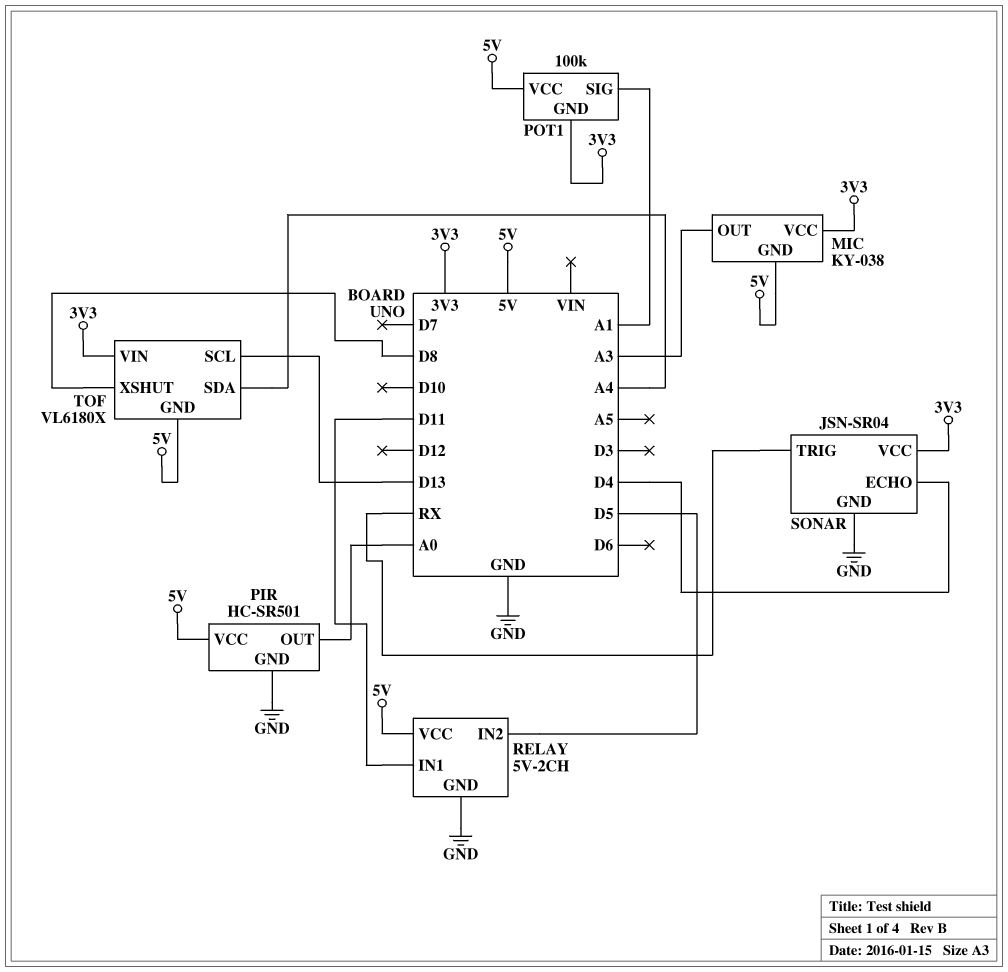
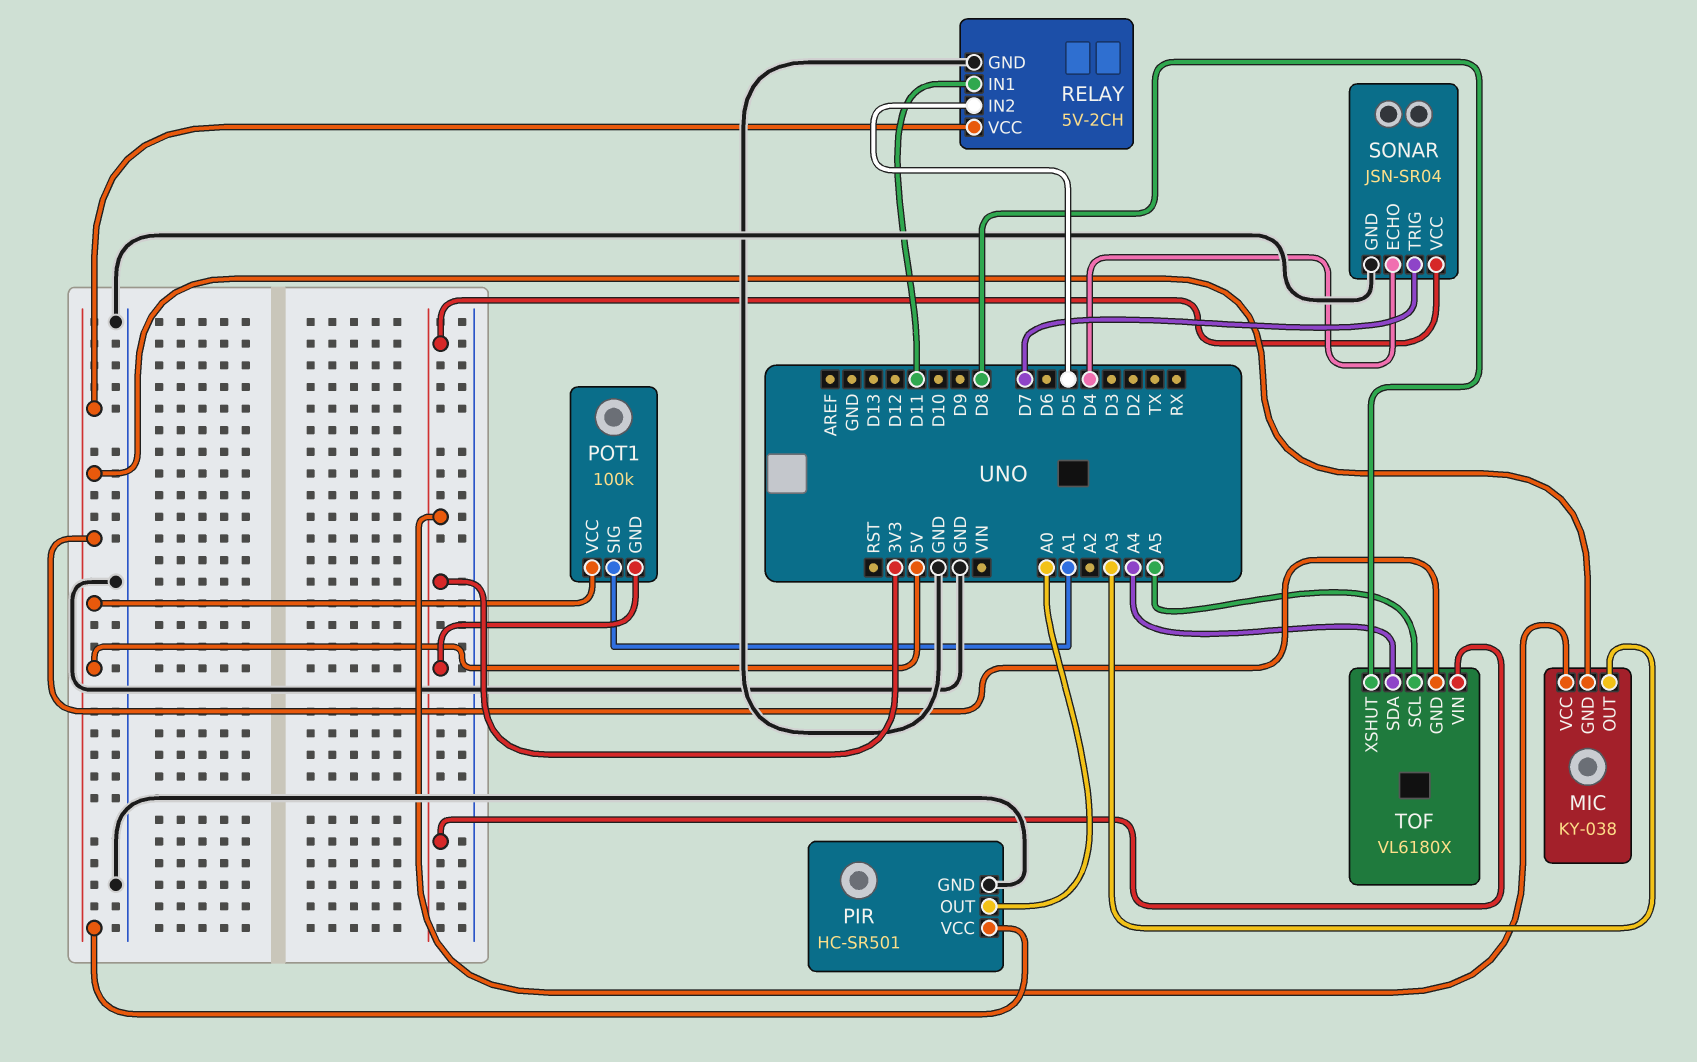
SONAR pin TRIG: RX -> D7
TOF pin SCL: D13 -> A5

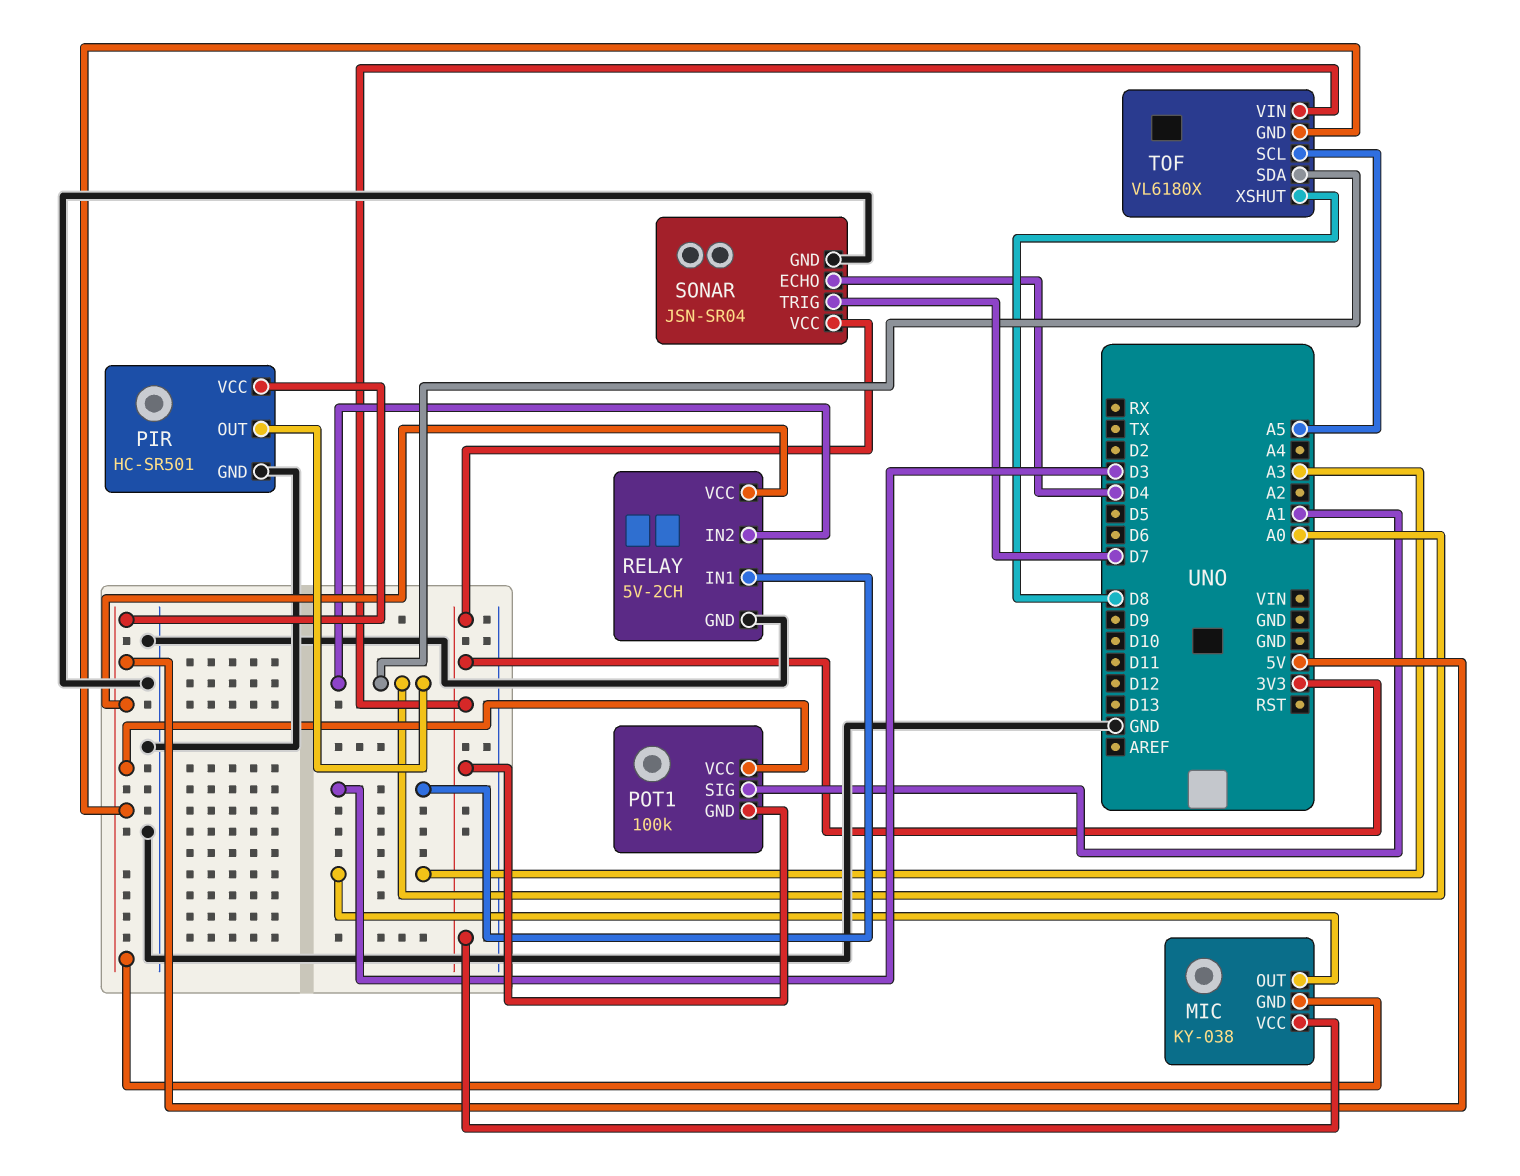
RELAY pin IN1: D11 -> D3
RELAY pin IN2: D5 -> A0
TOF pin SDA: A4 -> A0

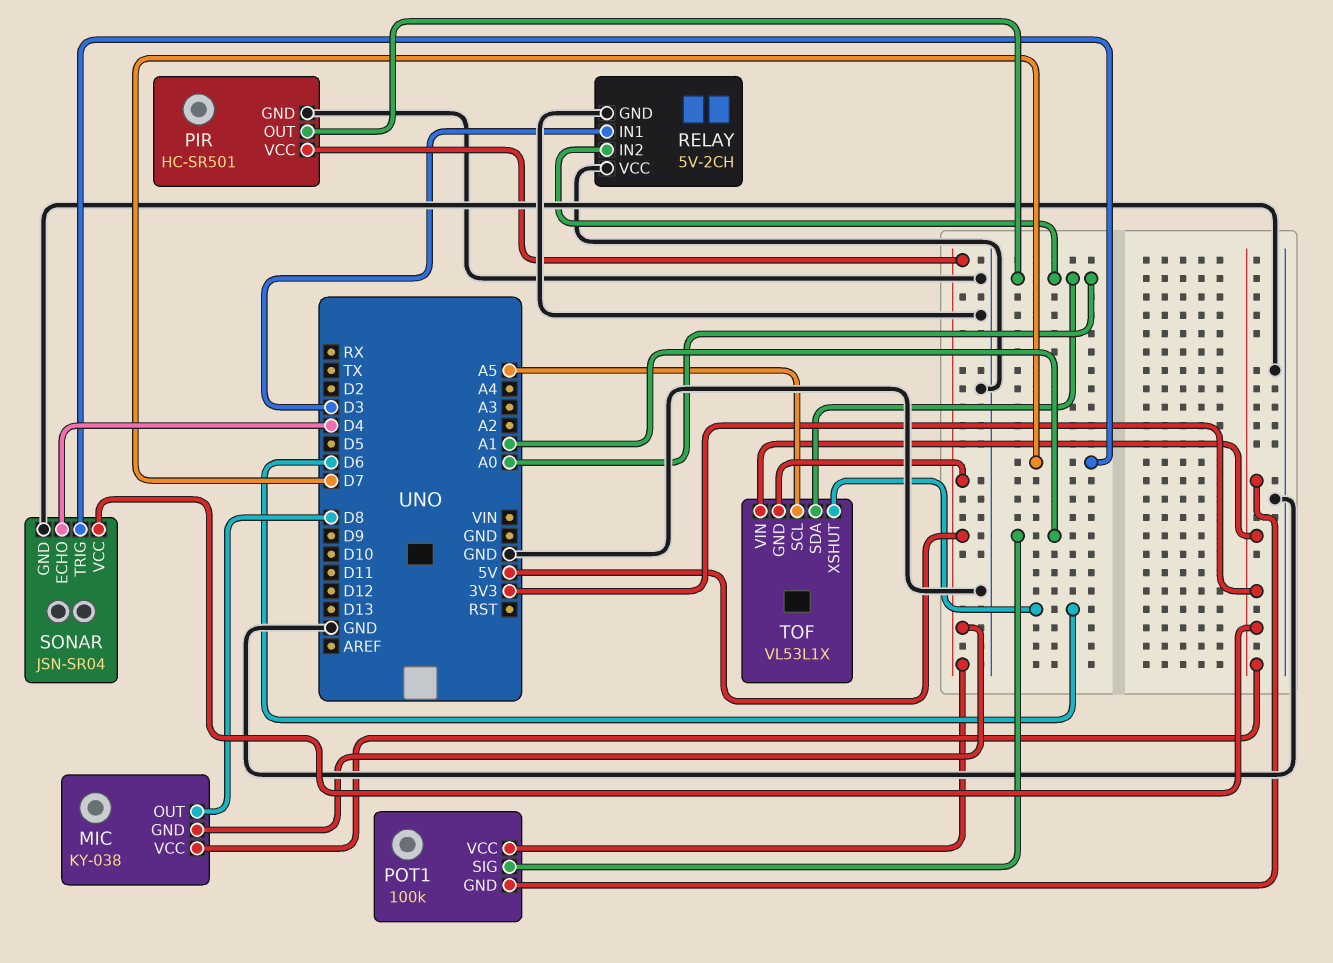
MIC pin OUT: A3 -> D8
RELAY pin VCC: 5V -> GND
TOF: VL6180X -> VL53L1X
TOF pin XSHUT: D8 -> D6

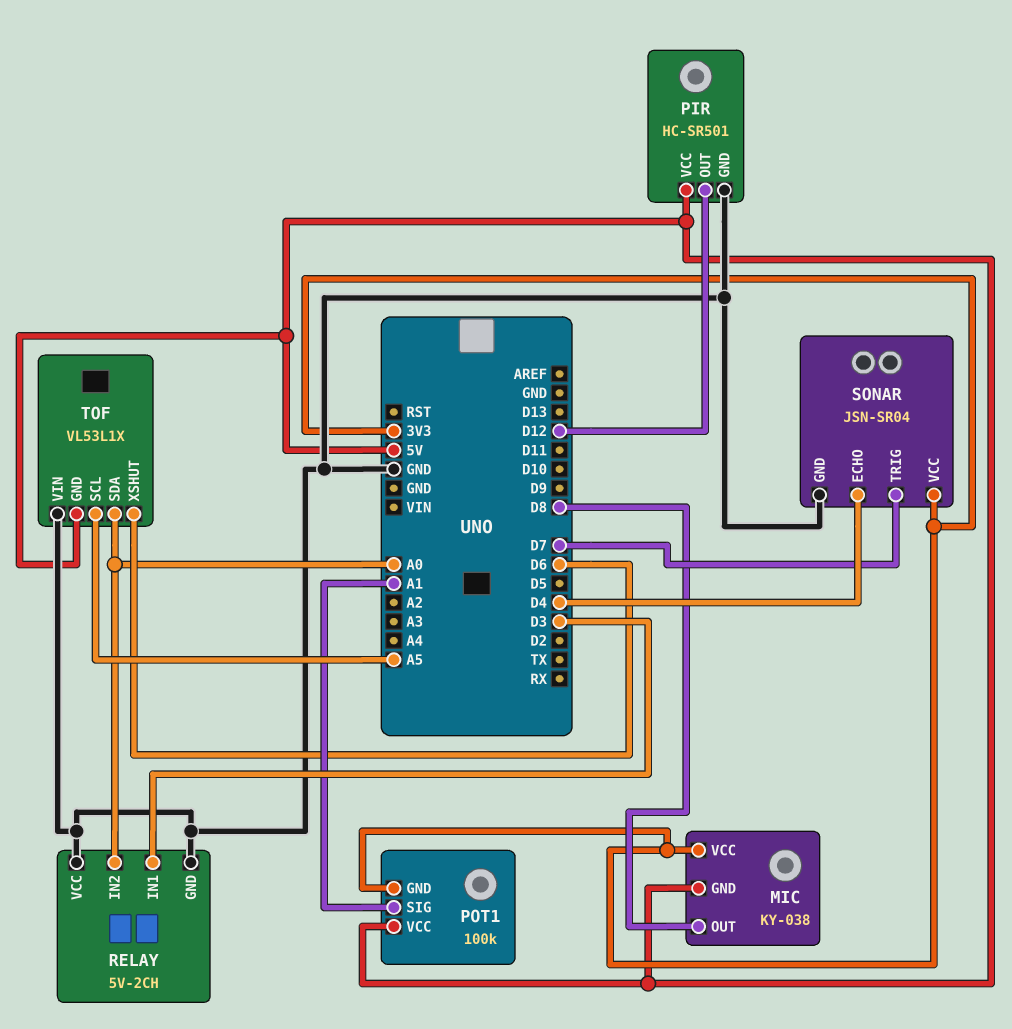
PIR pin OUT: A0 -> D12
TOF pin VIN: 3V3 -> GND

